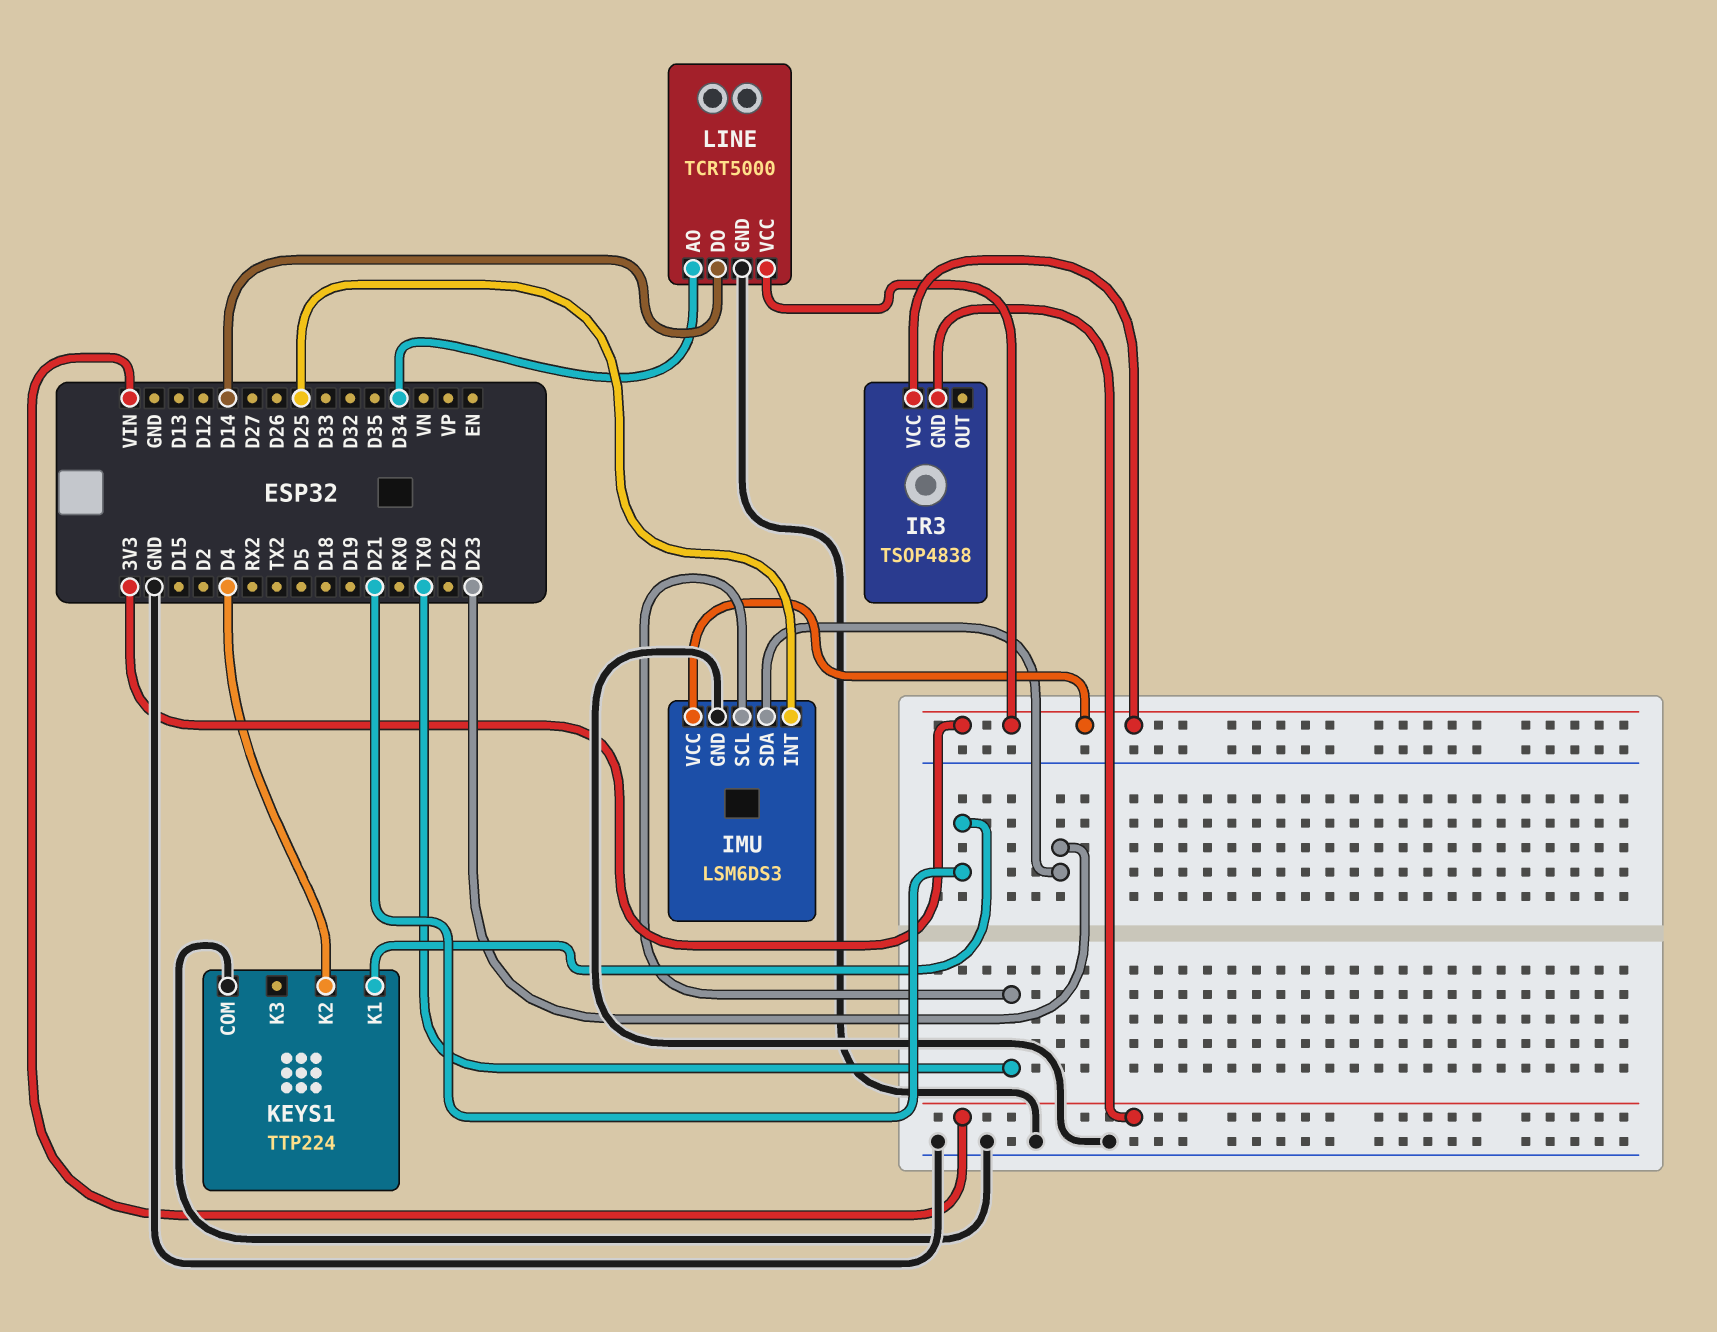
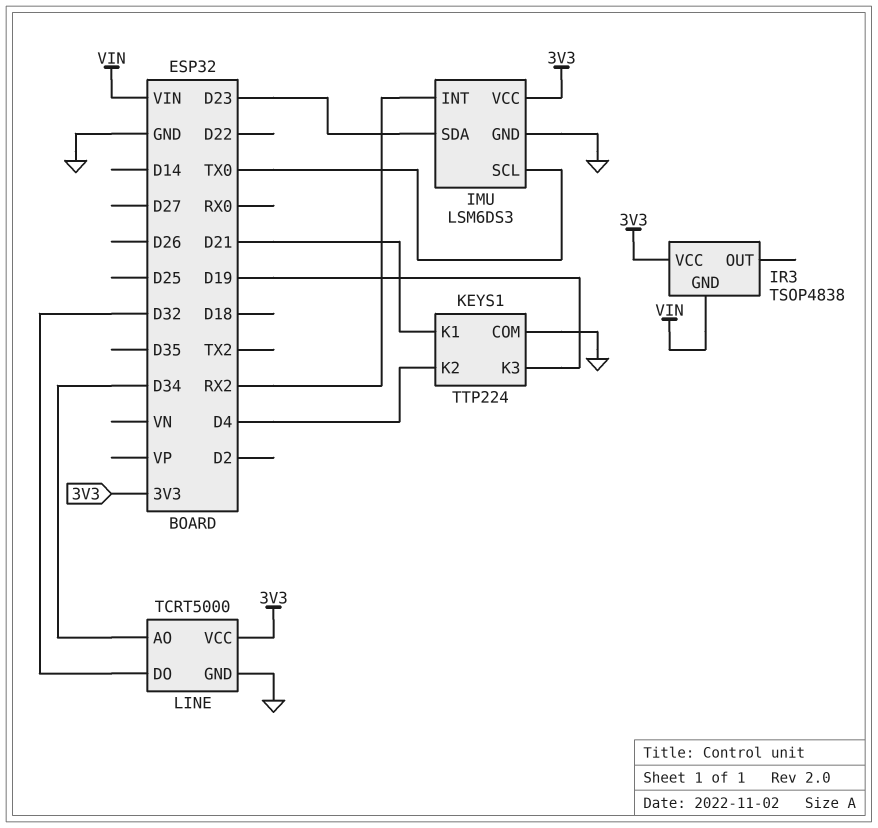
IMU pin INT: D25 -> RX2
KEYS1 pin K3: none -> D19
LINE pin DO: D14 -> D32

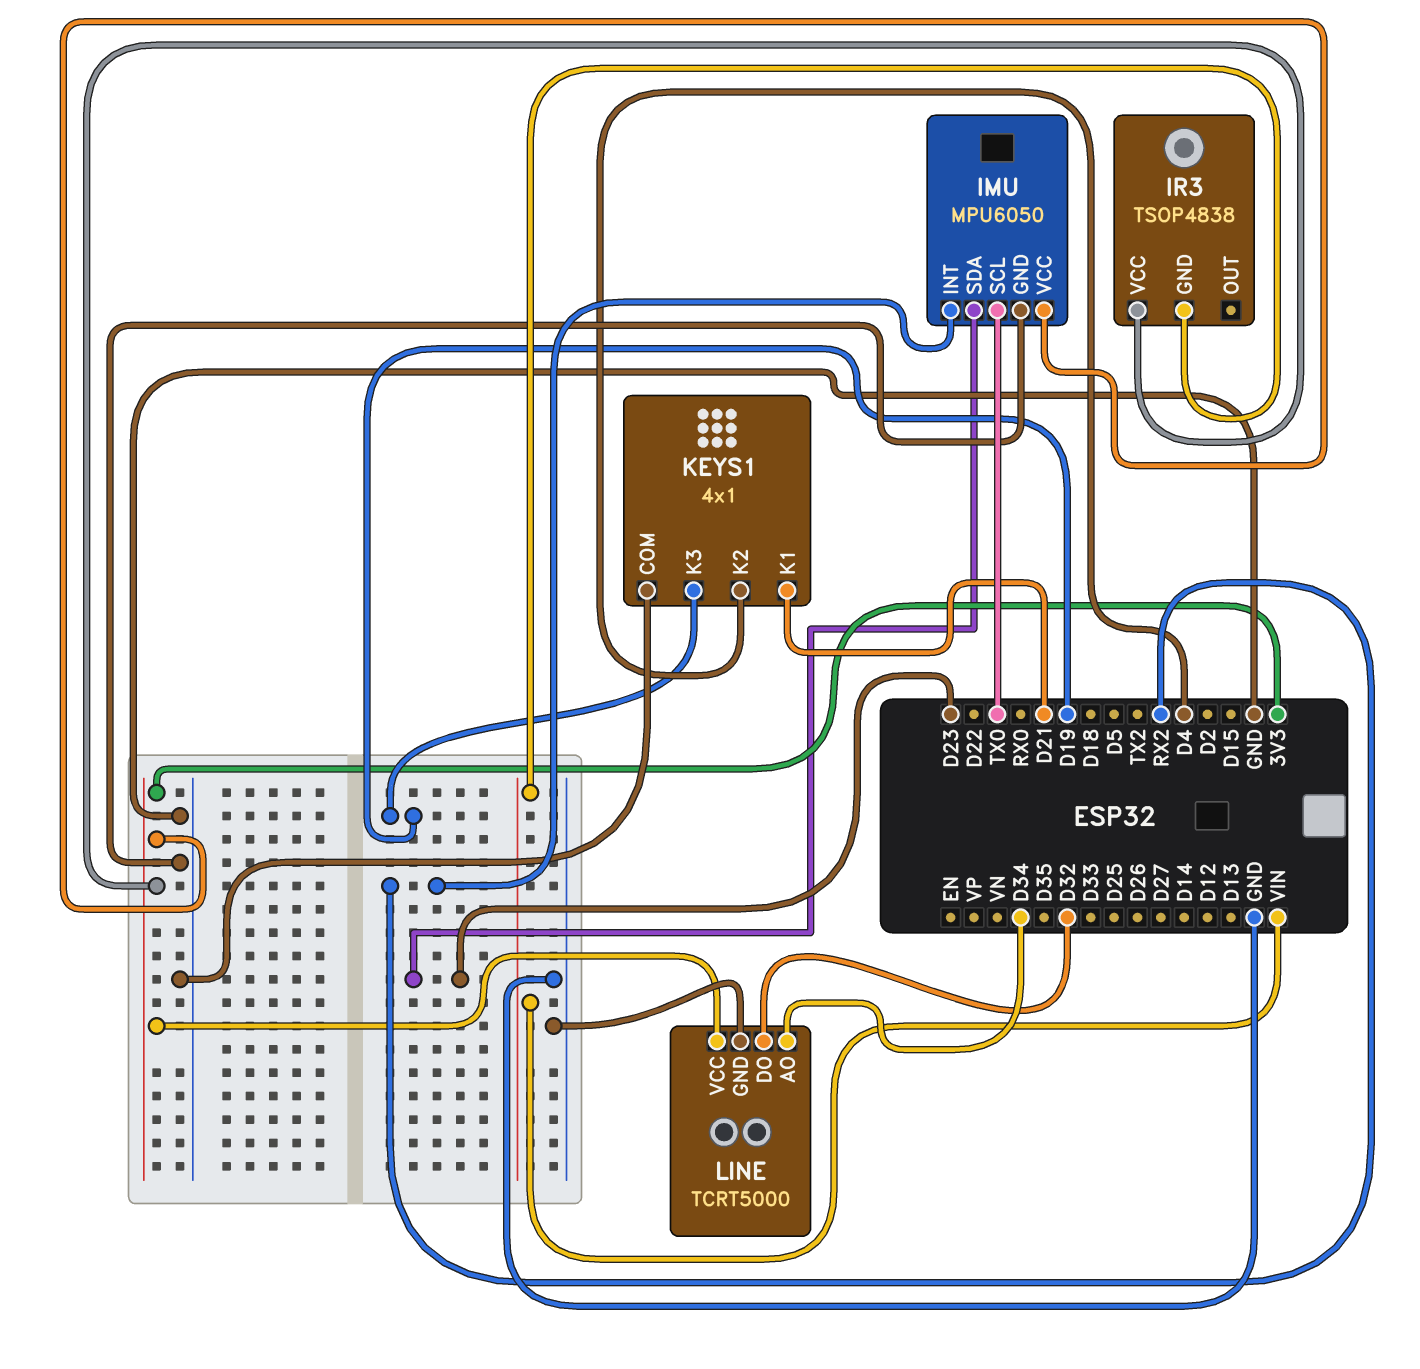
IMU: LSM6DS3 -> MPU6050
KEYS1: TTP224 -> 4x1

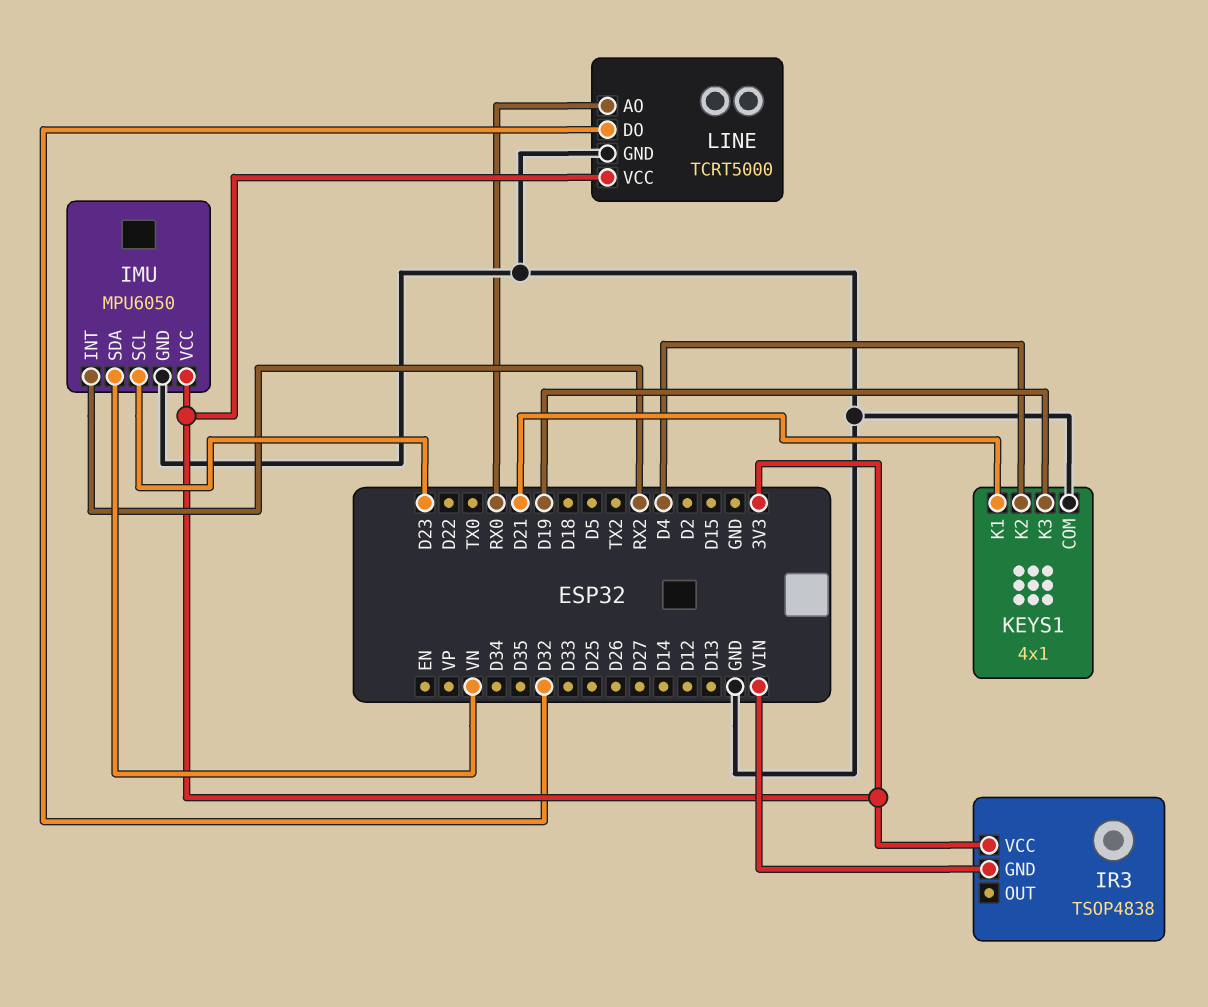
IMU pin SCL: TX0 -> D23
IMU pin SDA: D23 -> VN
LINE pin AO: D34 -> RX0

